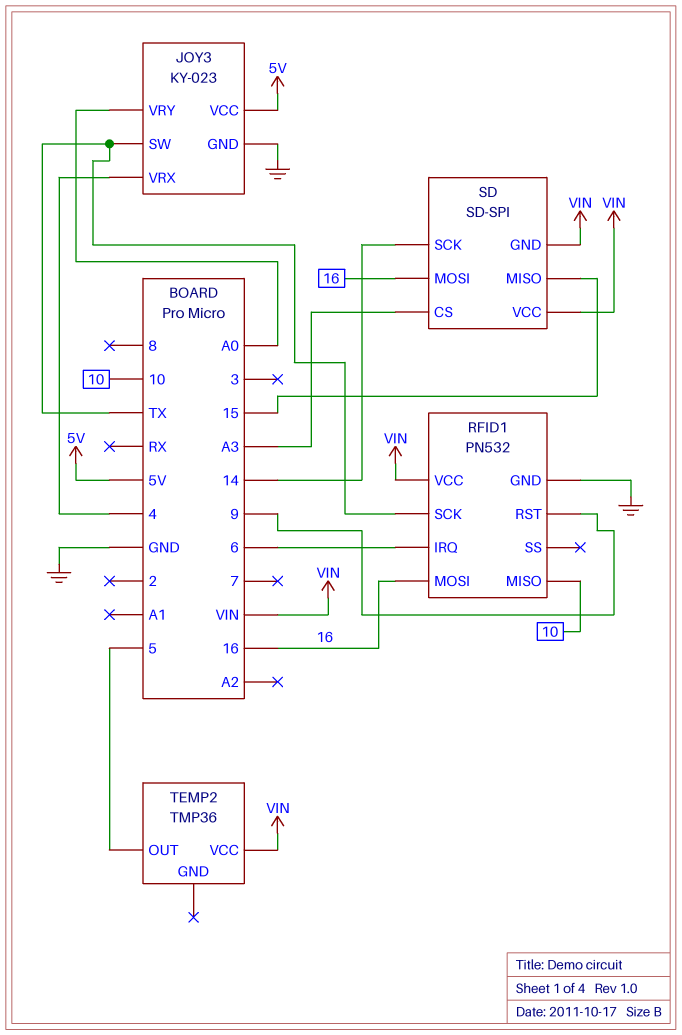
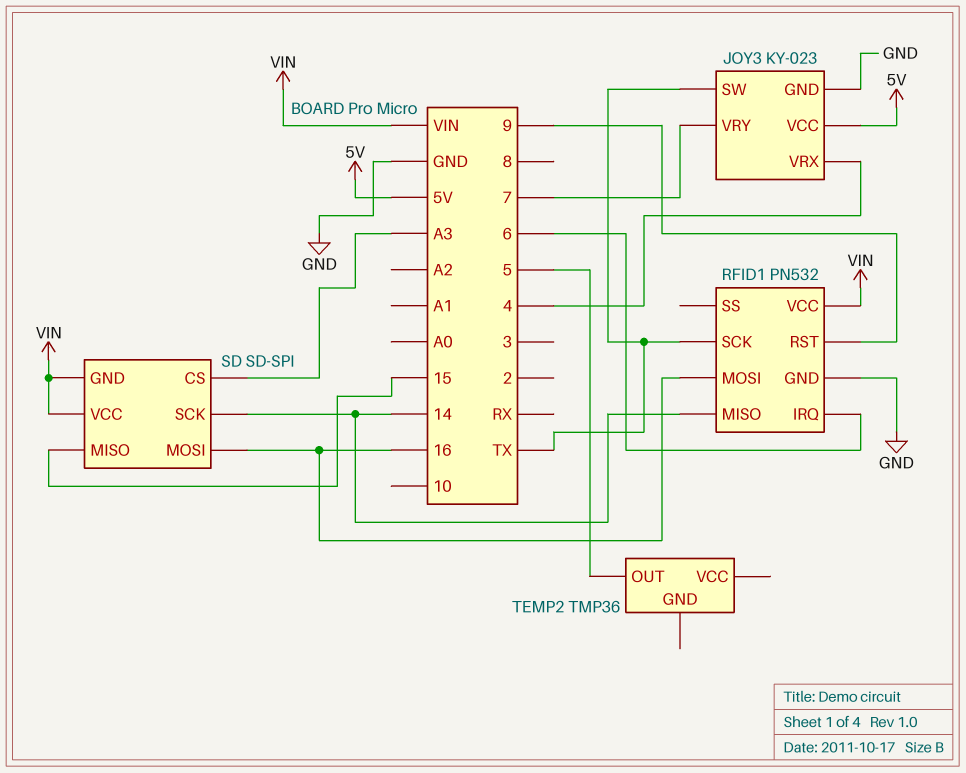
JOY3 pin VRY: A0 -> 7
RFID1 pin MISO: 10 -> 14
TEMP2 pin VCC: VIN -> none

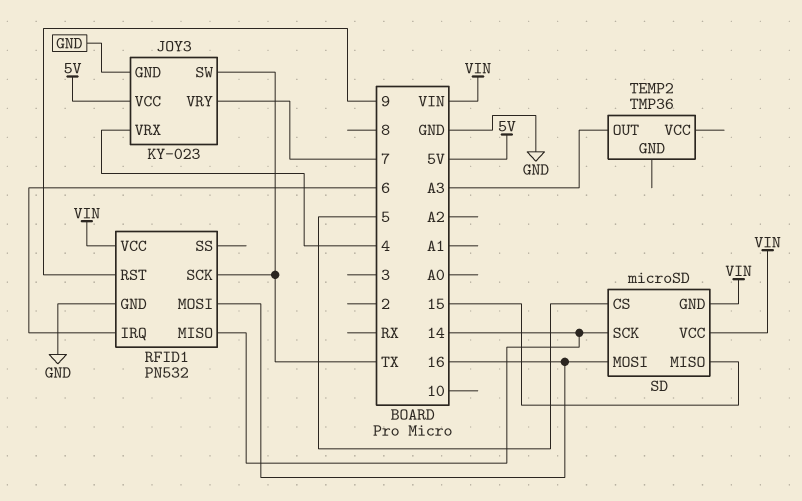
SD: SD-SPI -> microSD
SD pin CS: A3 -> 5
TEMP2 pin OUT: 5 -> A3

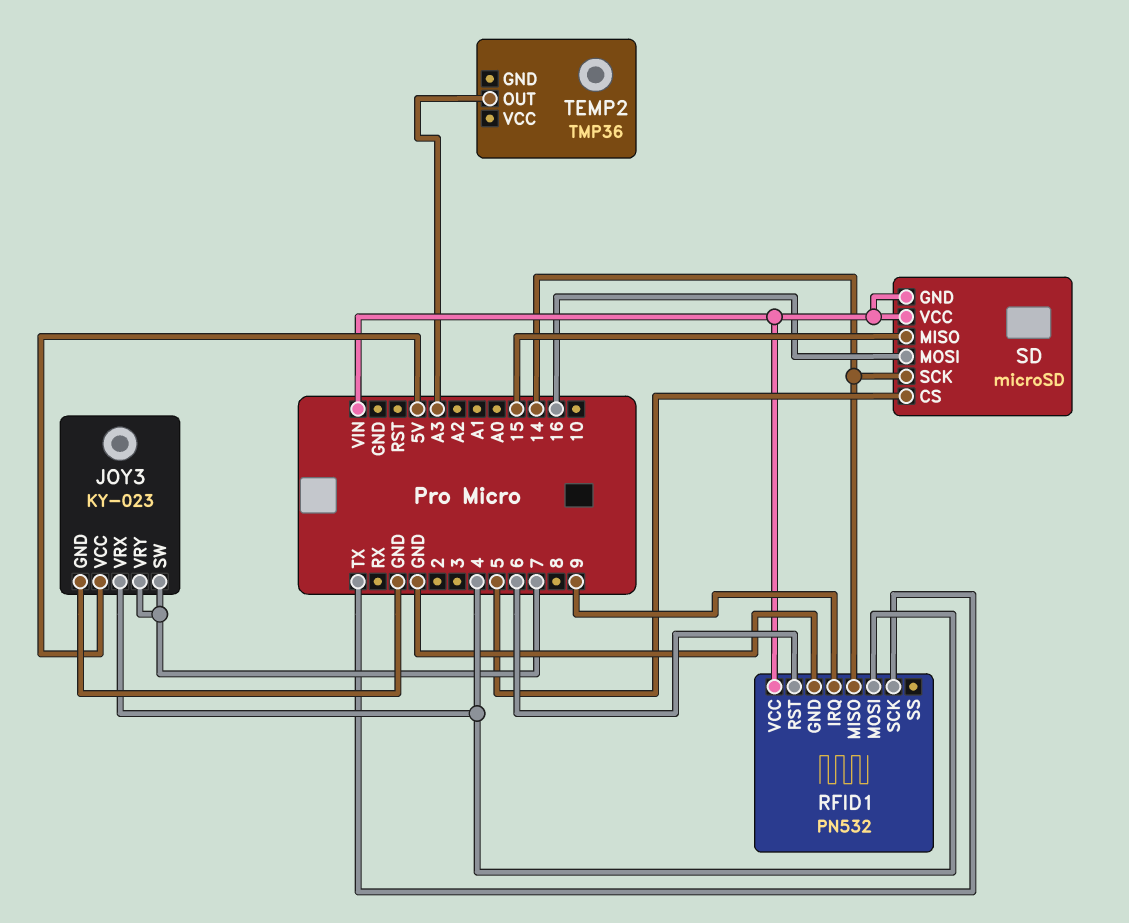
JOY3 pin SW: TX -> 7
RFID1 pin IRQ: 6 -> 9
RFID1 pin MOSI: 16 -> 4
RFID1 pin RST: 9 -> 6

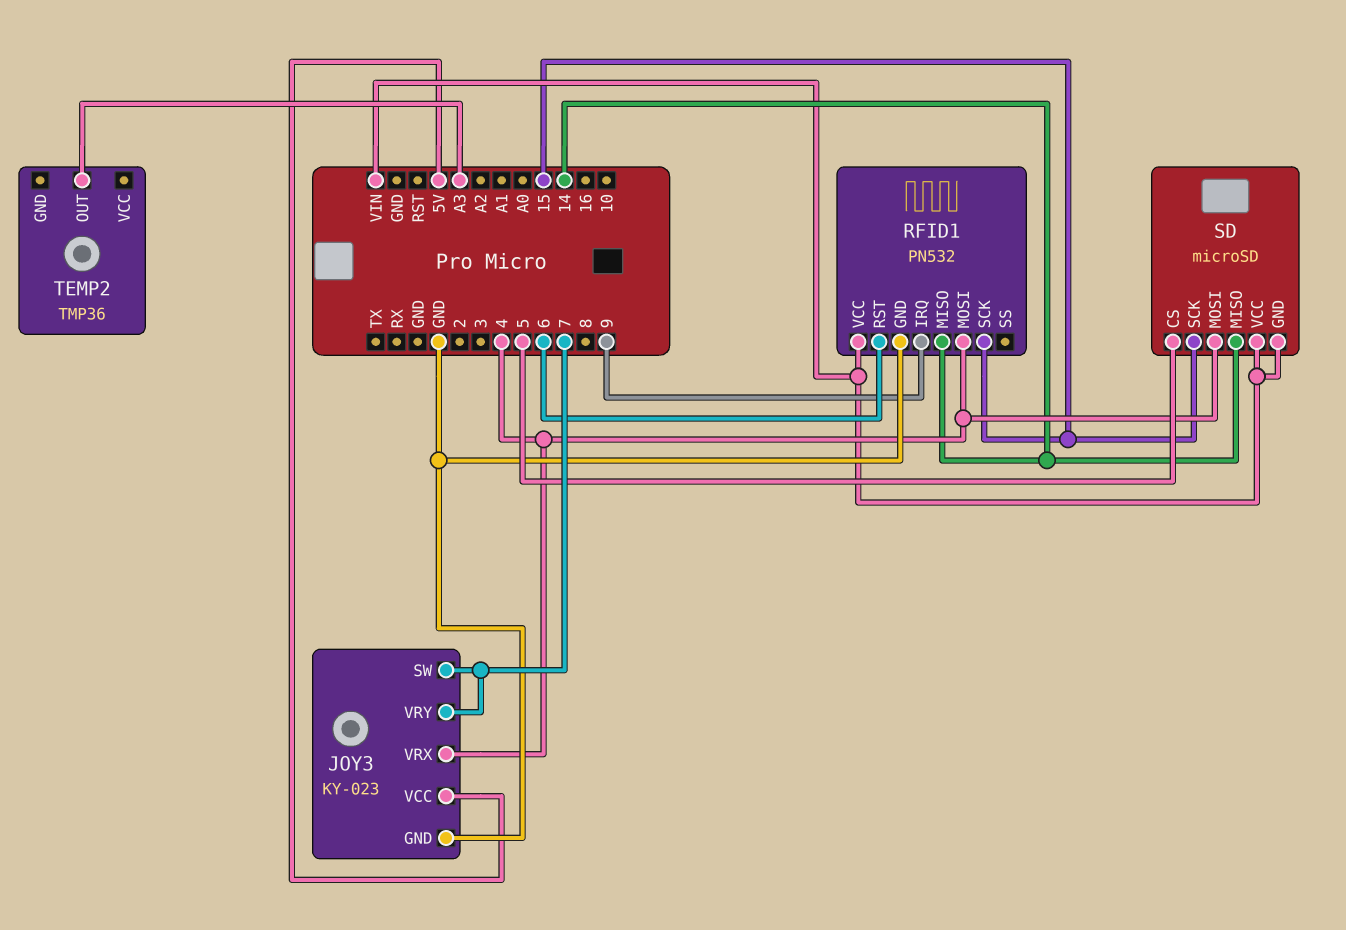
RFID1 pin SCK: TX -> 15
SD pin MISO: 15 -> 14
SD pin MOSI: 16 -> 4
SD pin SCK: 14 -> 15

